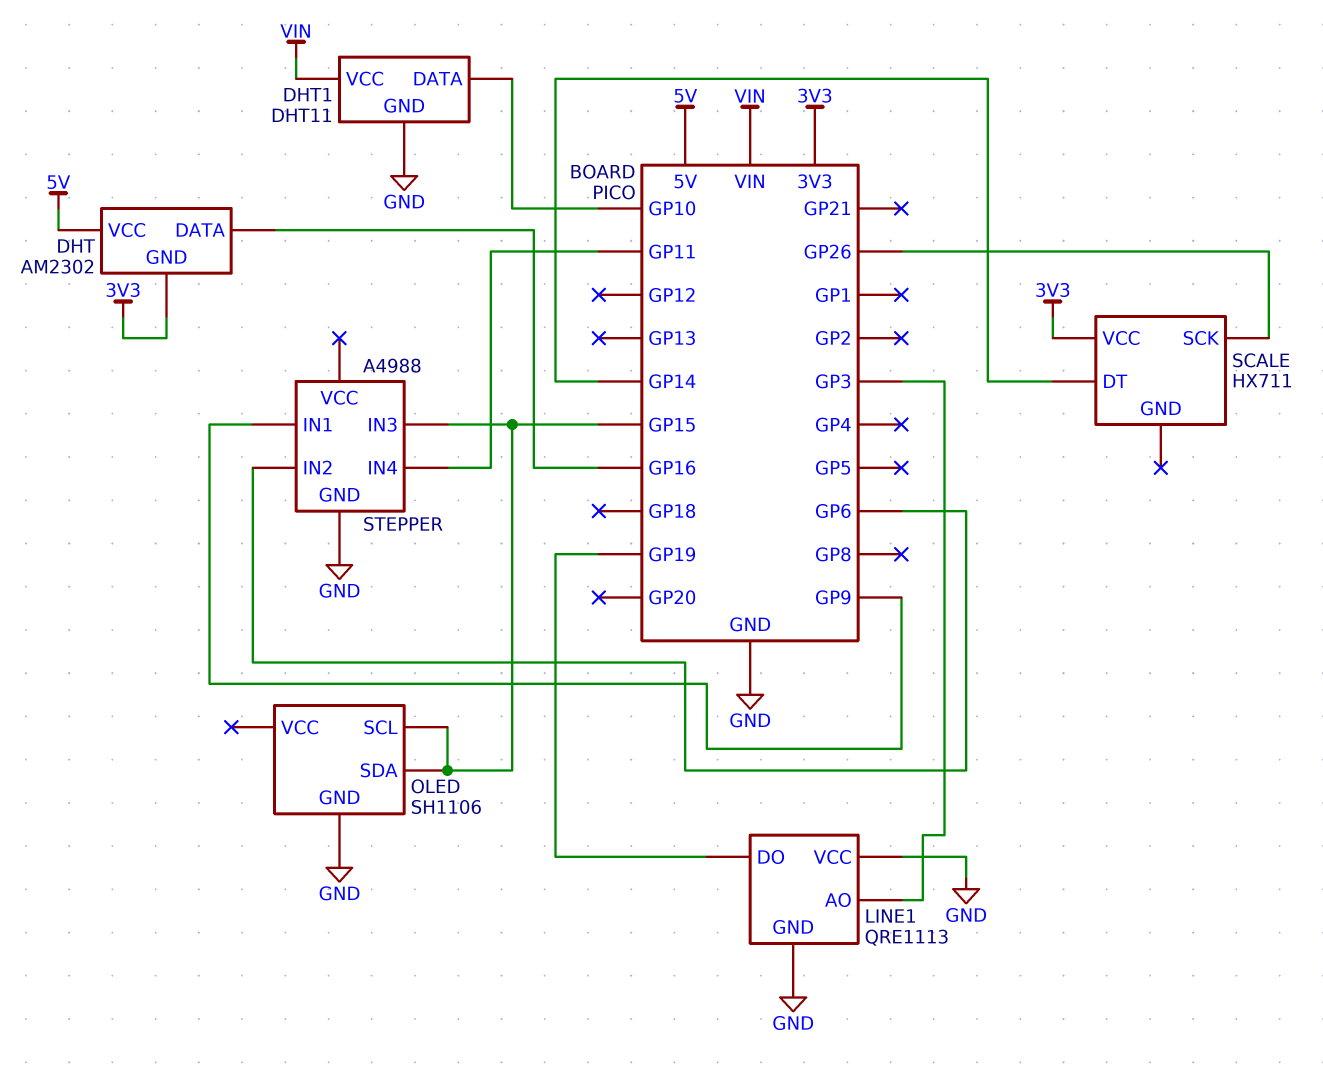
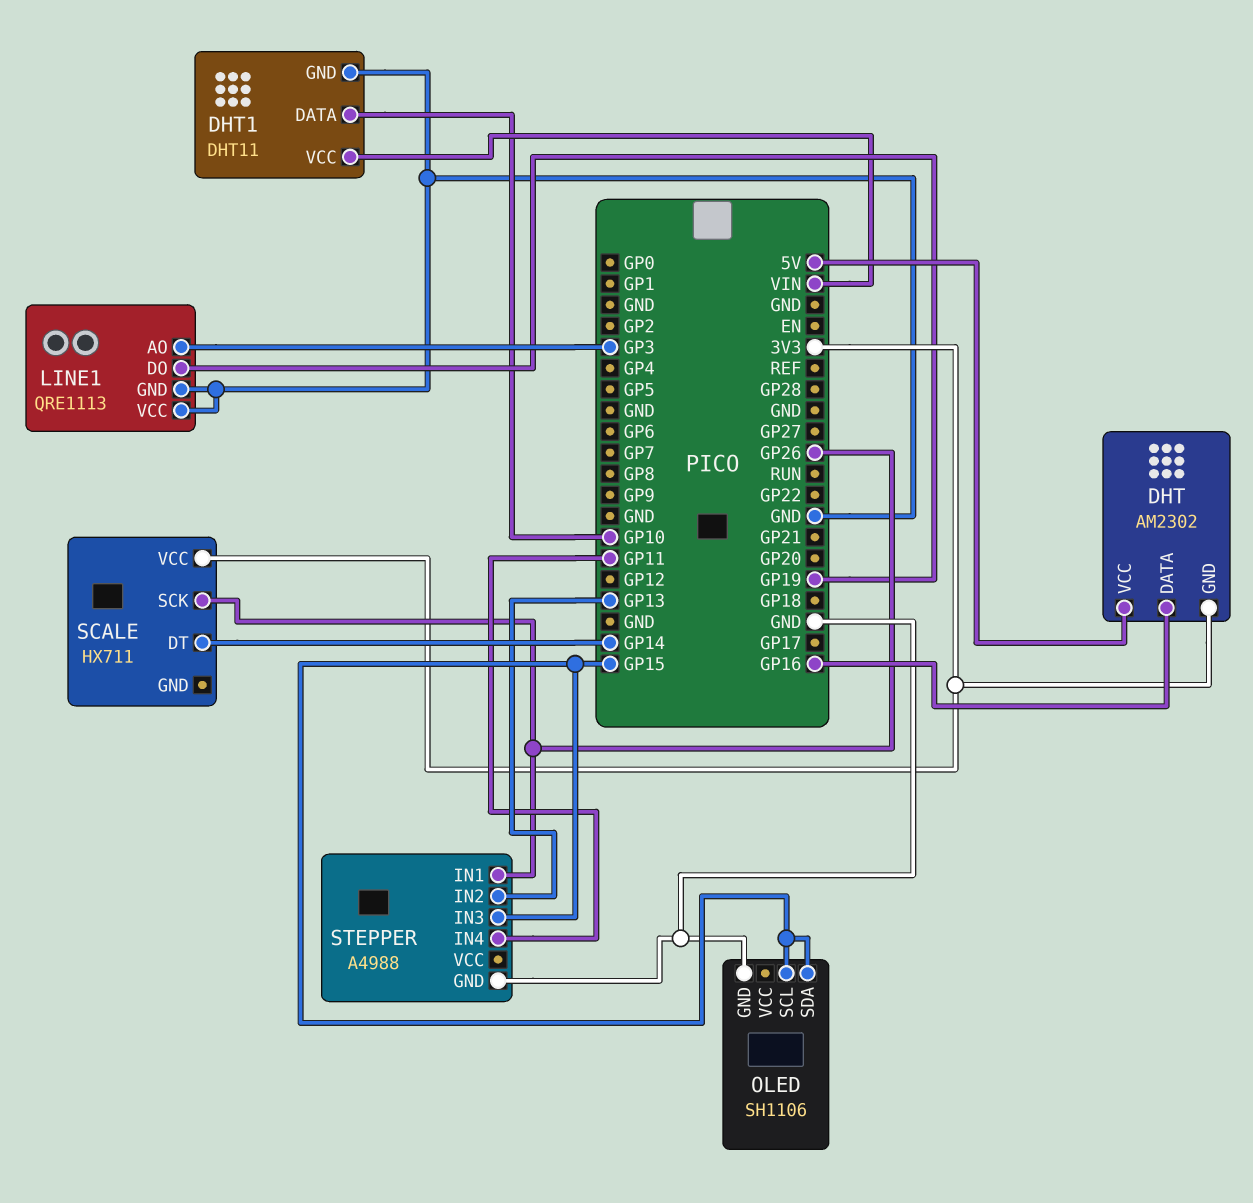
STEPPER pin IN1: GP9 -> GP26
STEPPER pin IN2: GP6 -> GP13

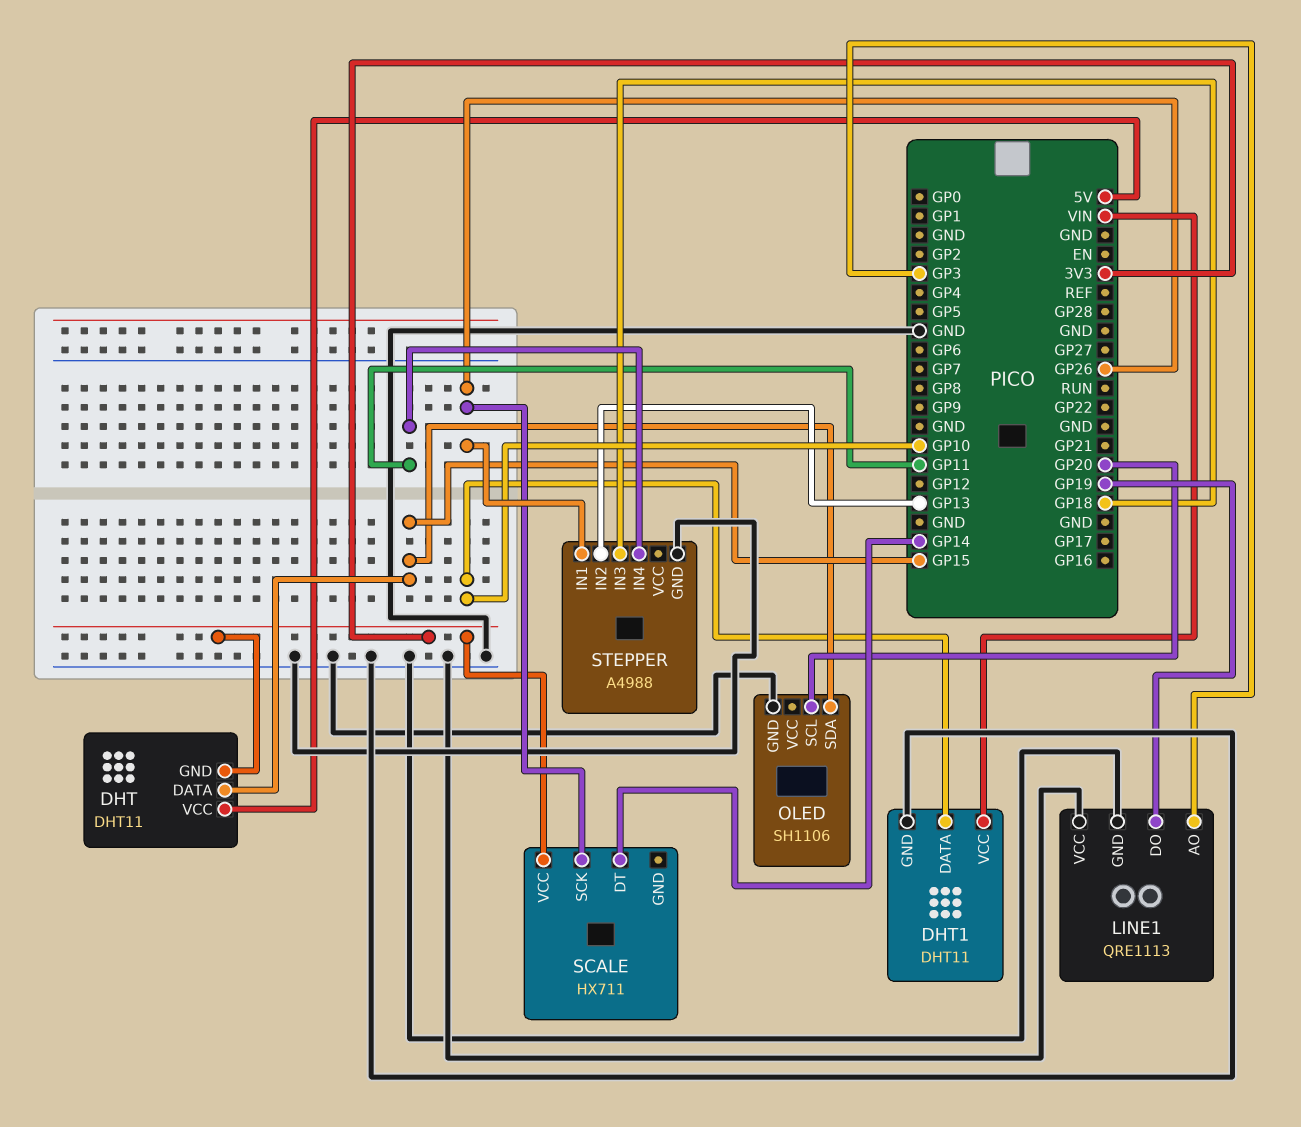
DHT: AM2302 -> DHT11
DHT pin DATA: GP16 -> GP15
OLED pin SCL: GP15 -> GP20
STEPPER pin IN3: GP15 -> GP18

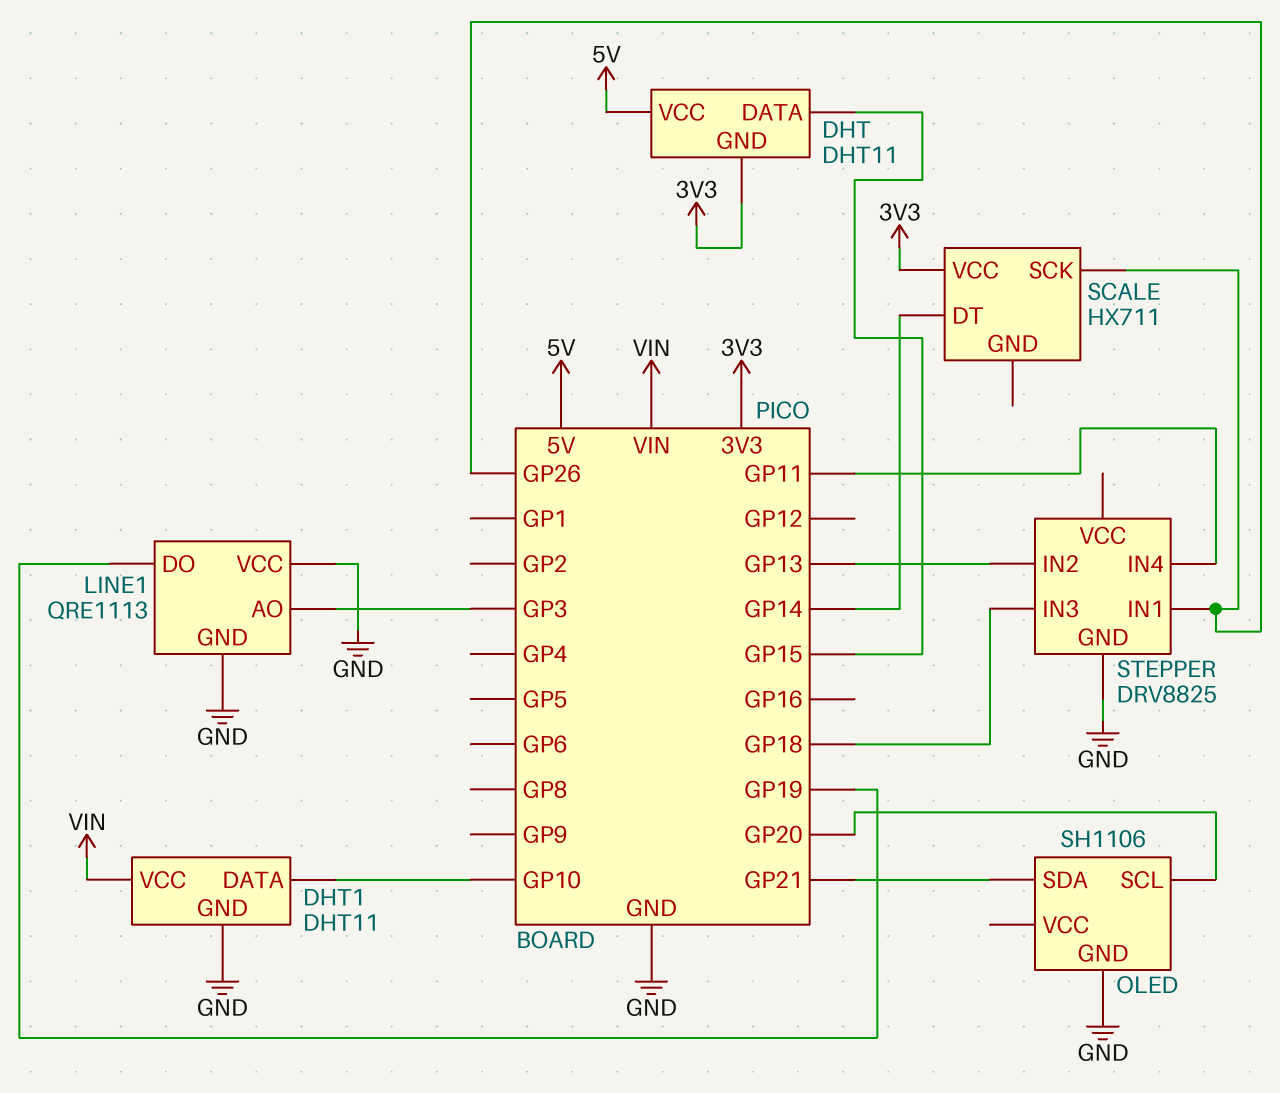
OLED pin SDA: GP15 -> GP21
STEPPER: A4988 -> DRV8825

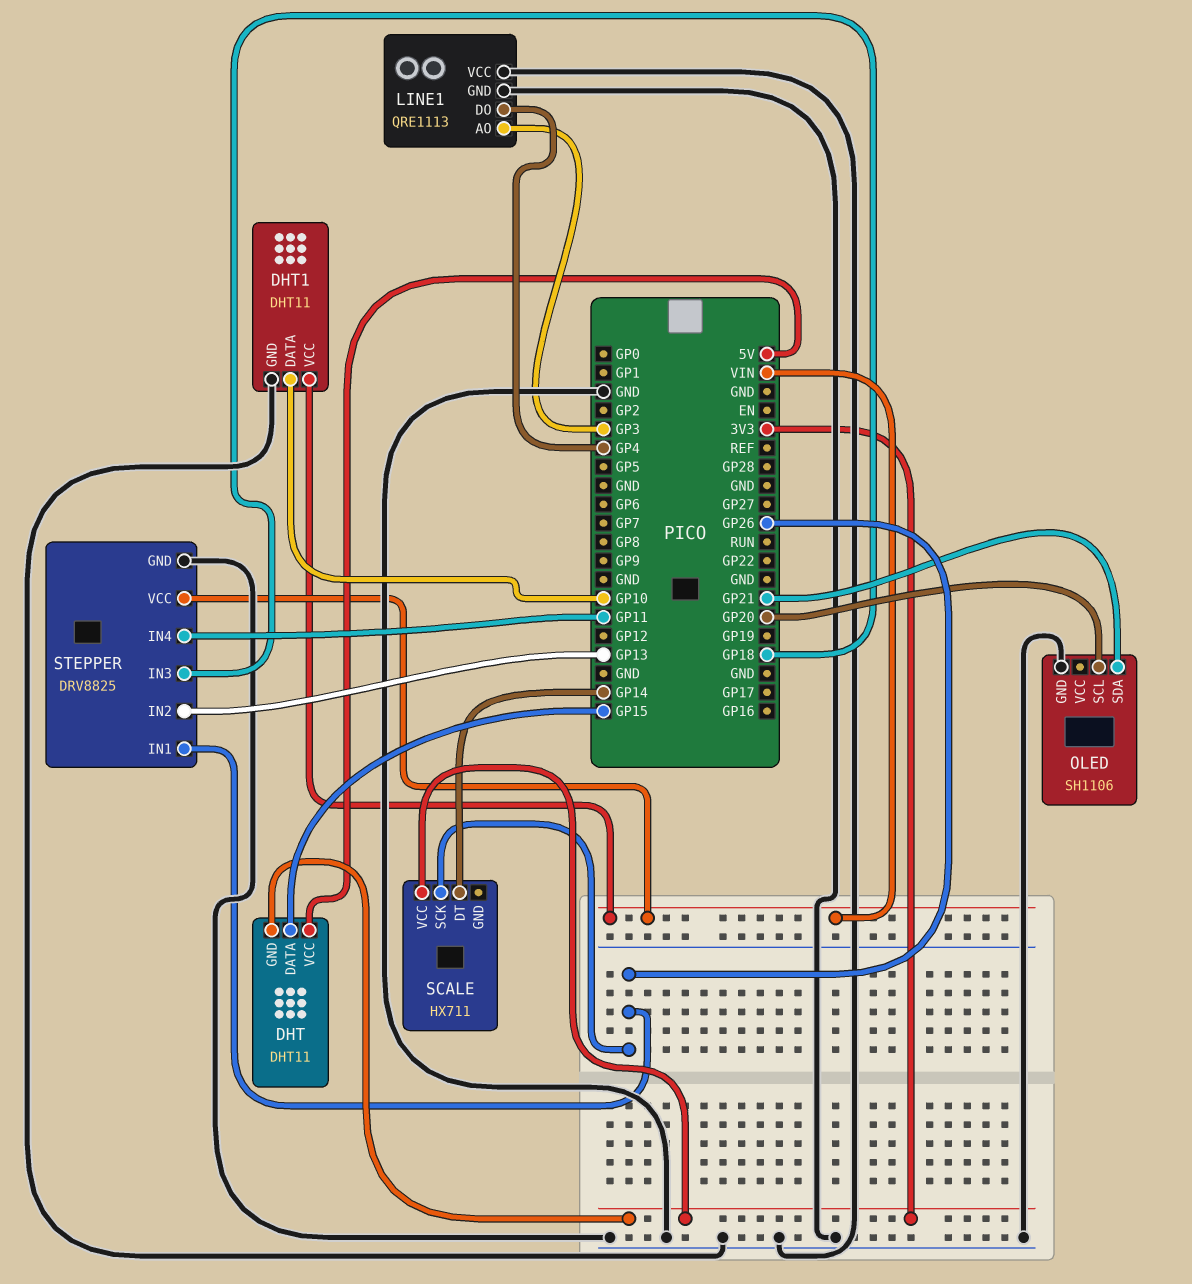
LINE1 pin DO: GP19 -> GP4
STEPPER pin VCC: none -> VIN

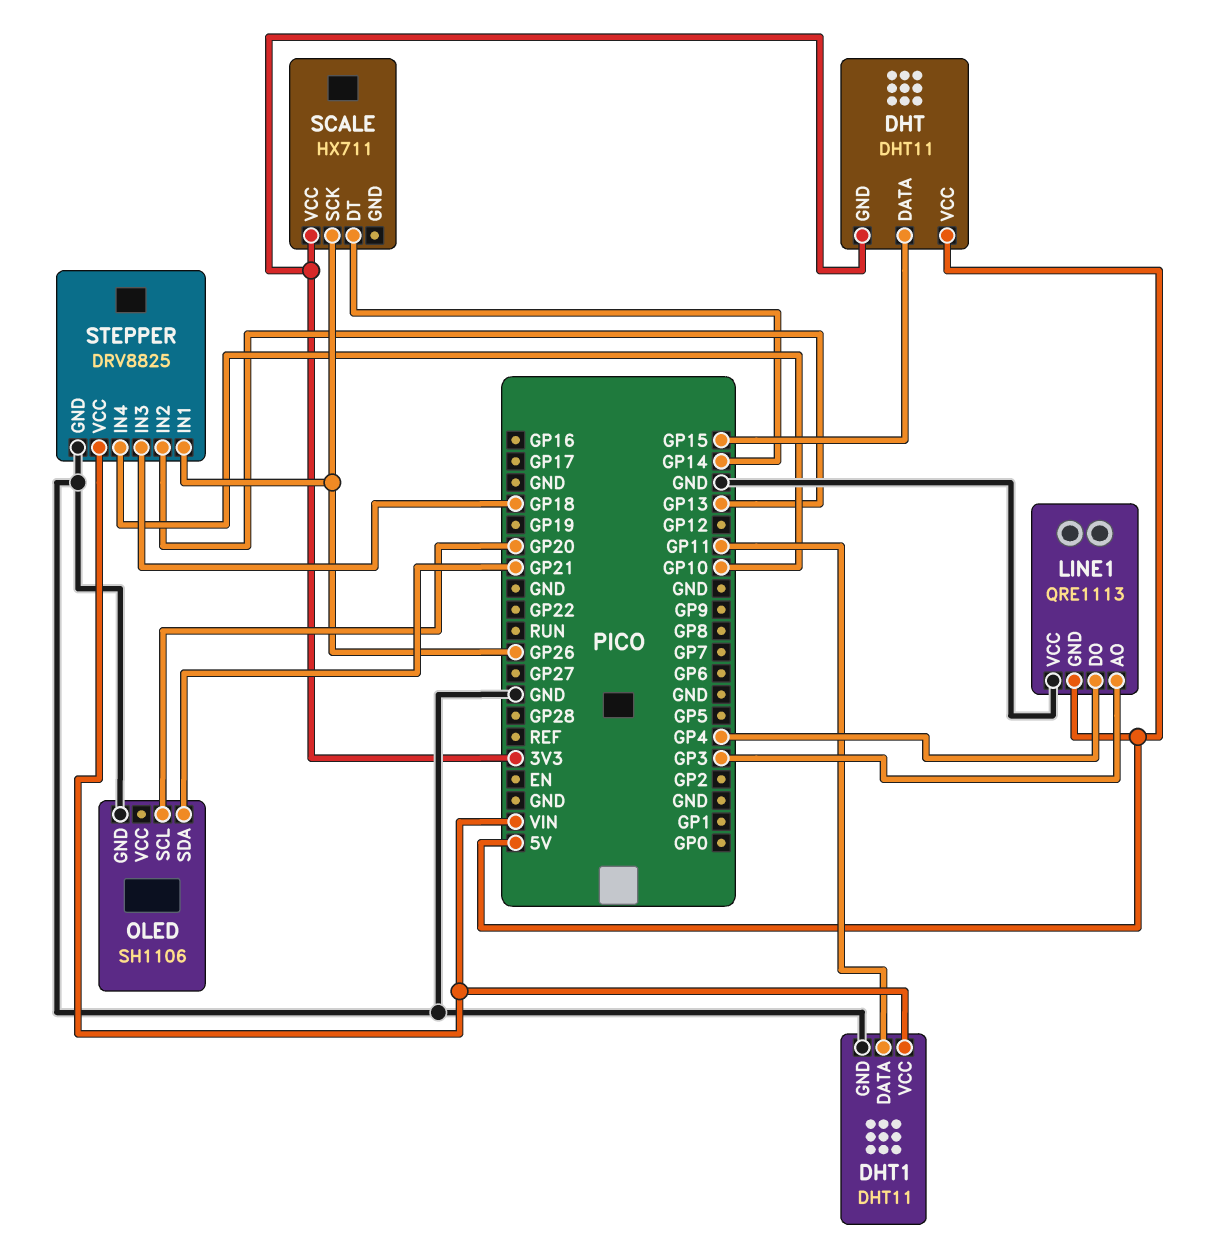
DHT1 pin DATA: GP10 -> GP11
LINE1 pin GND: GND -> 5V
STEPPER pin IN4: GP11 -> GP10

